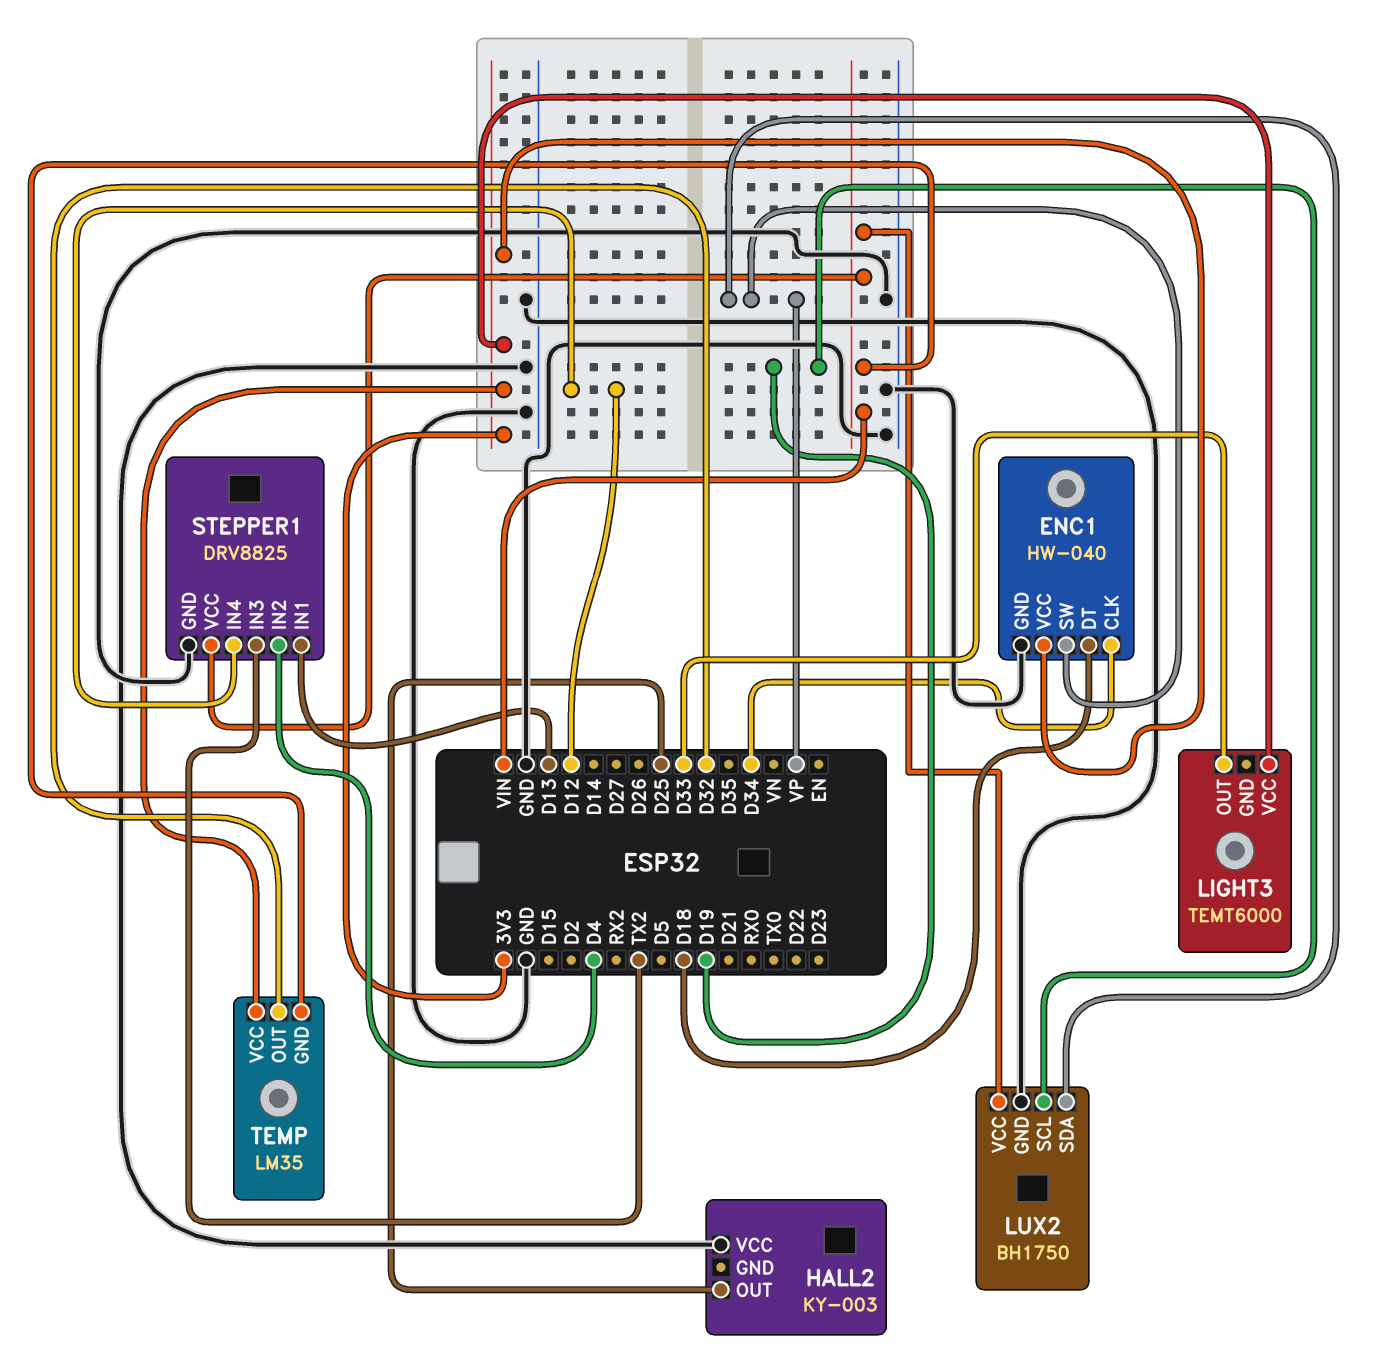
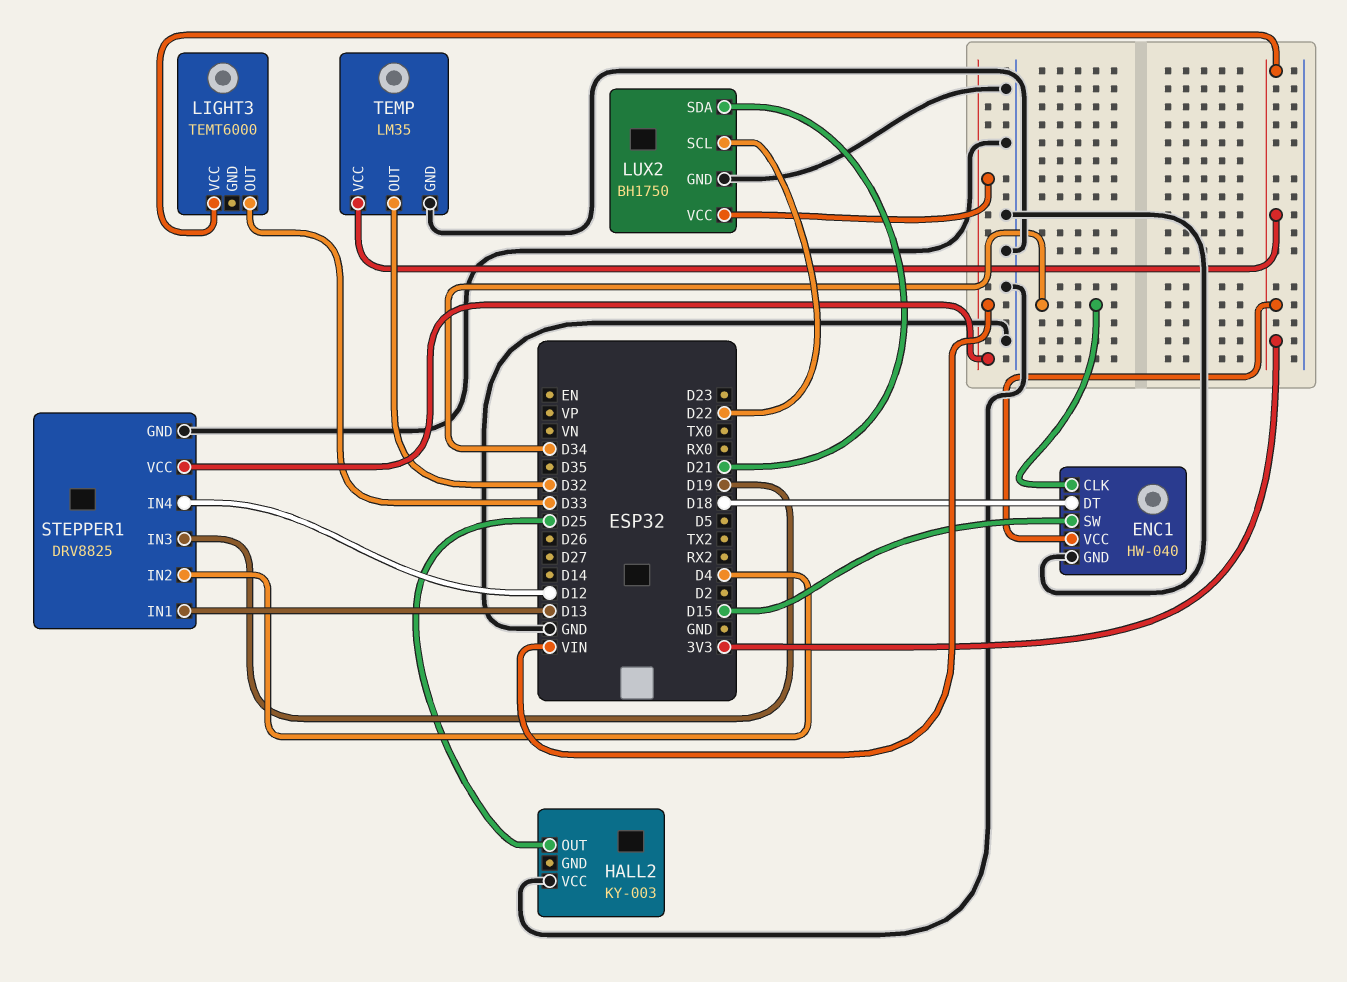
ENC1 pin SW: VP -> D15
LUX2 pin SCL: D19 -> D22
LUX2 pin SDA: VP -> D21
STEPPER1 pin IN3: TX2 -> D19
TEMP pin GND: VIN -> GND

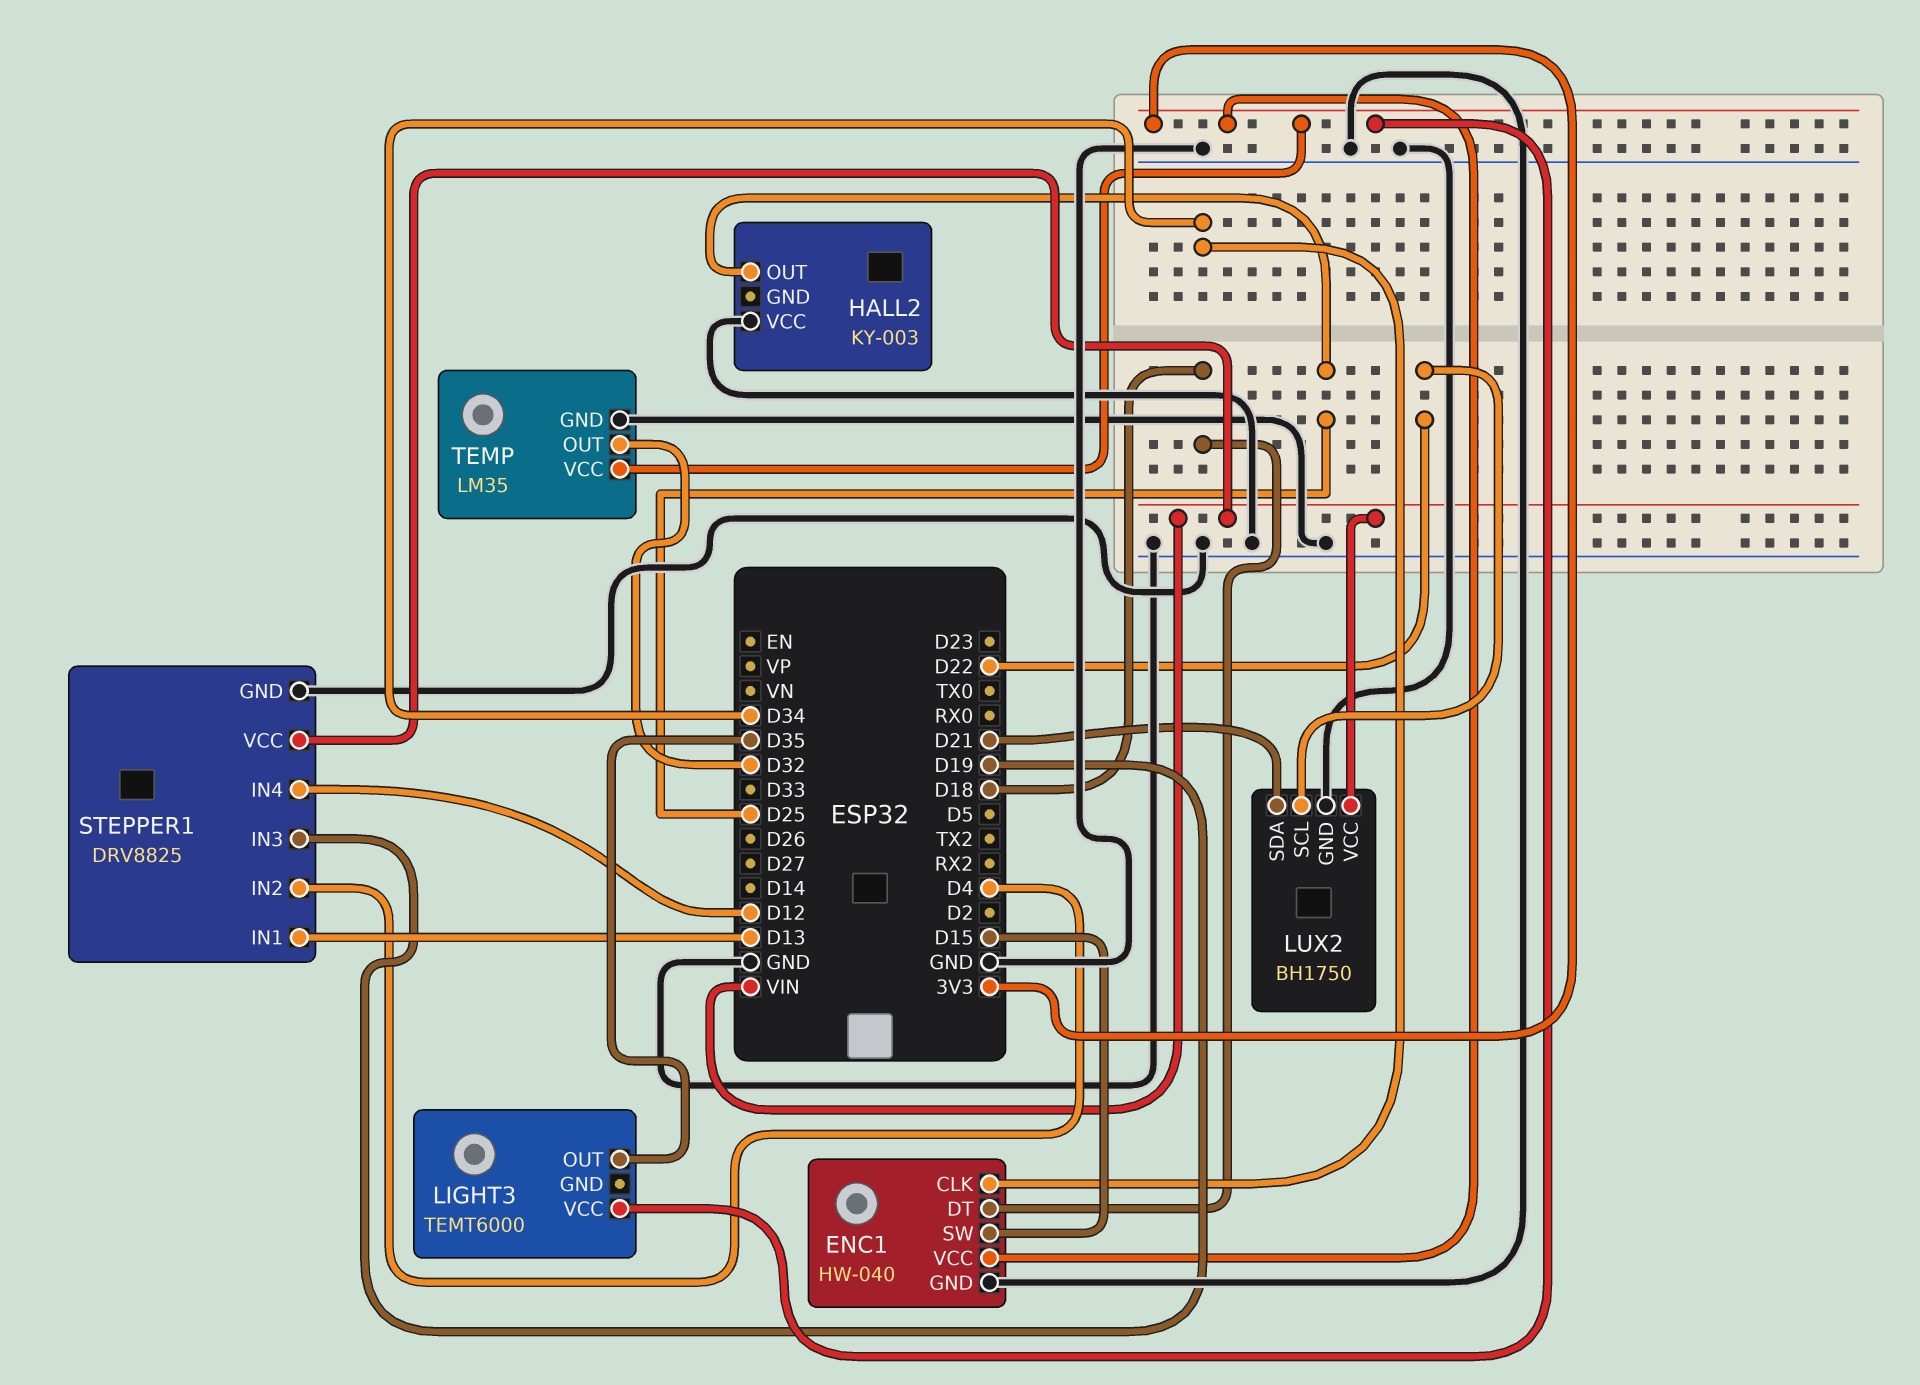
LIGHT3 pin OUT: D33 -> D35

